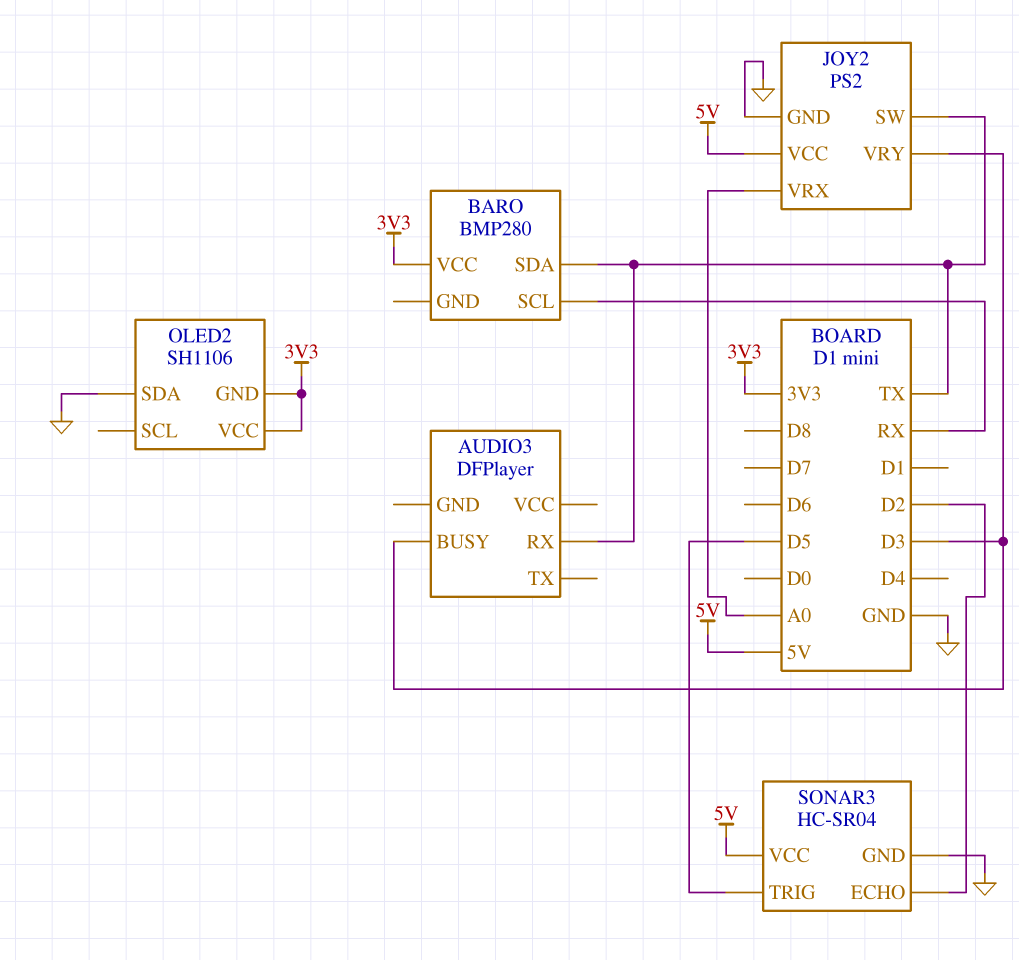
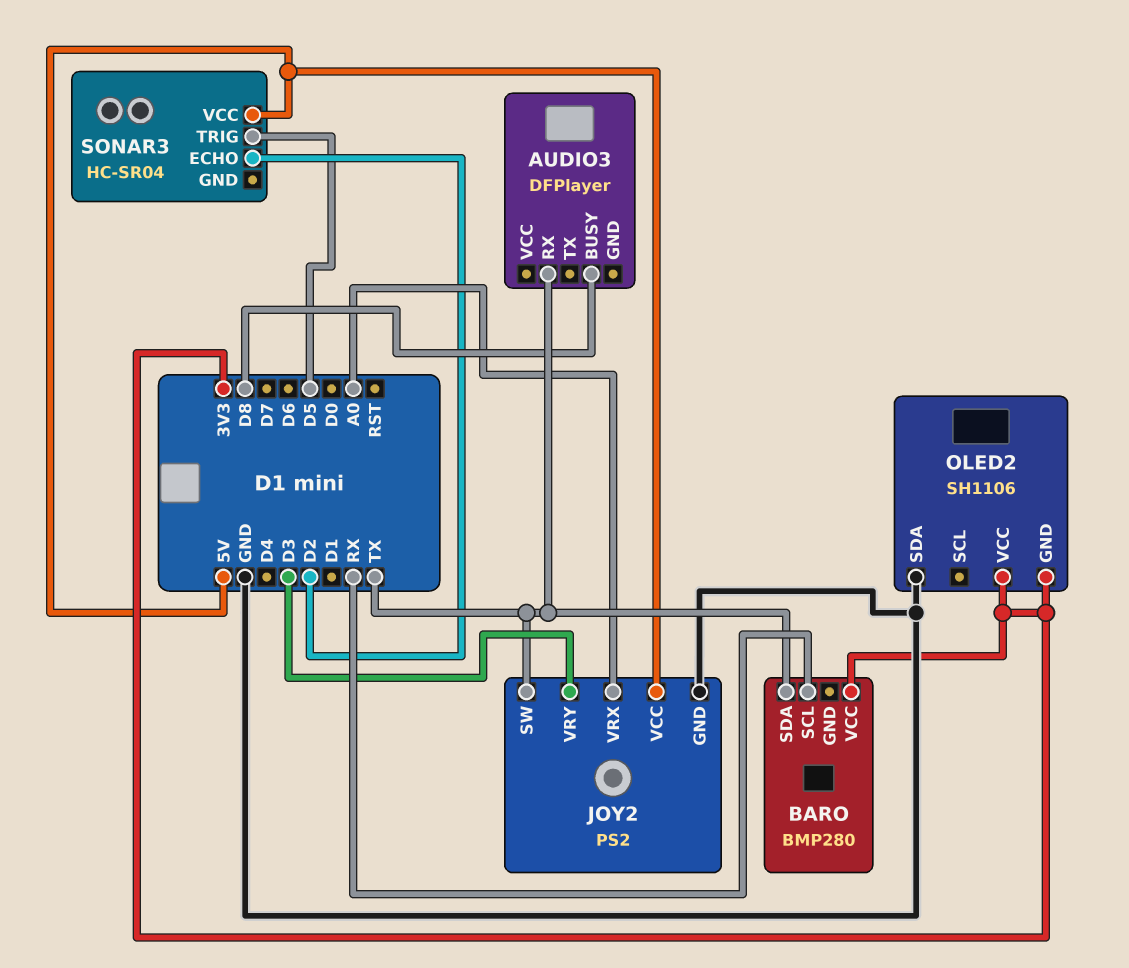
AUDIO3 pin BUSY: D3 -> D8
SONAR3 pin GND: GND -> none

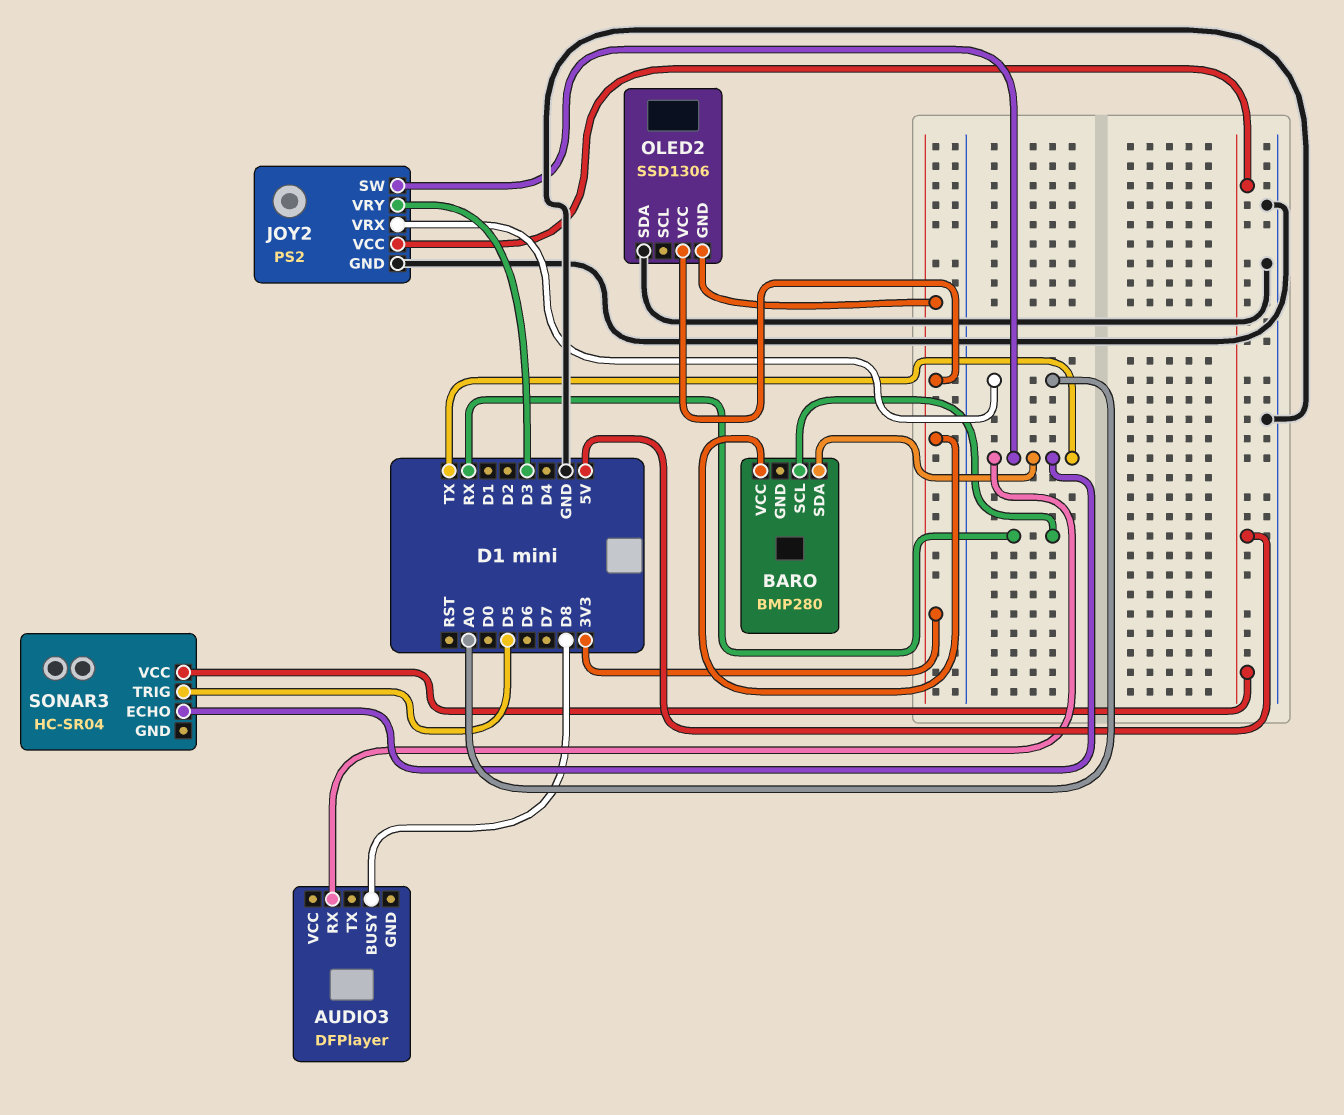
OLED2: SH1106 -> SSD1306
SONAR3 pin ECHO: D2 -> TX

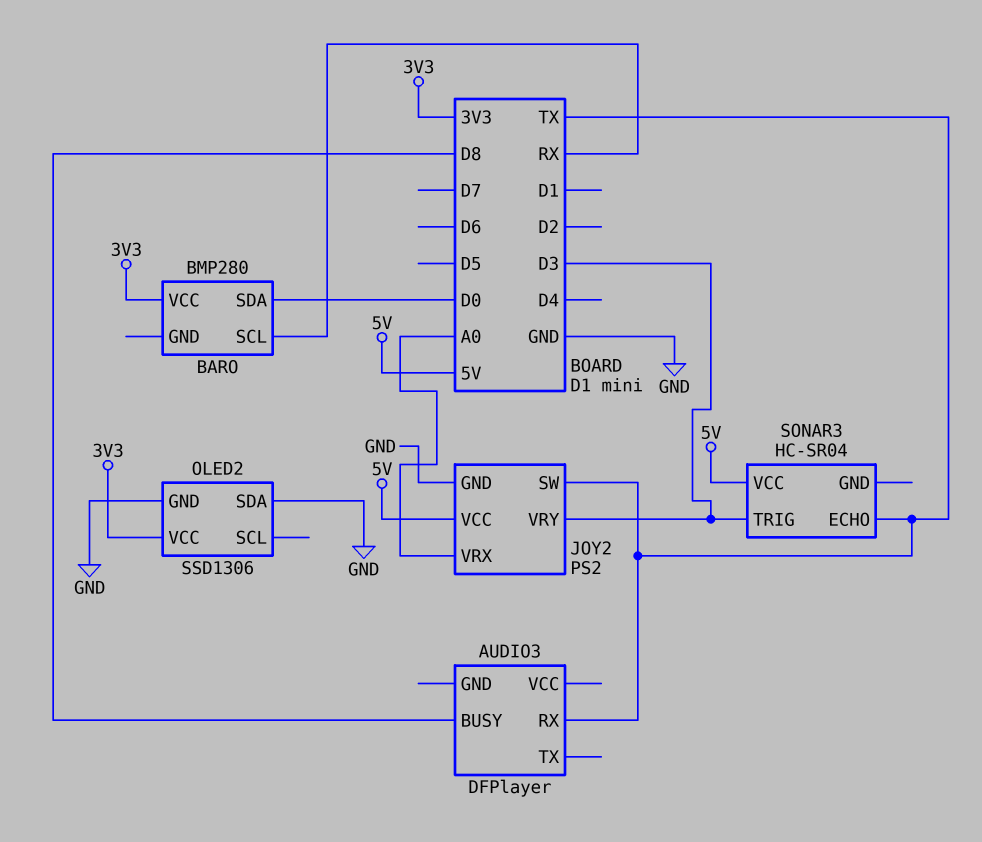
BARO pin SDA: TX -> D0
OLED2 pin GND: 3V3 -> GND
SONAR3 pin TRIG: D5 -> D3

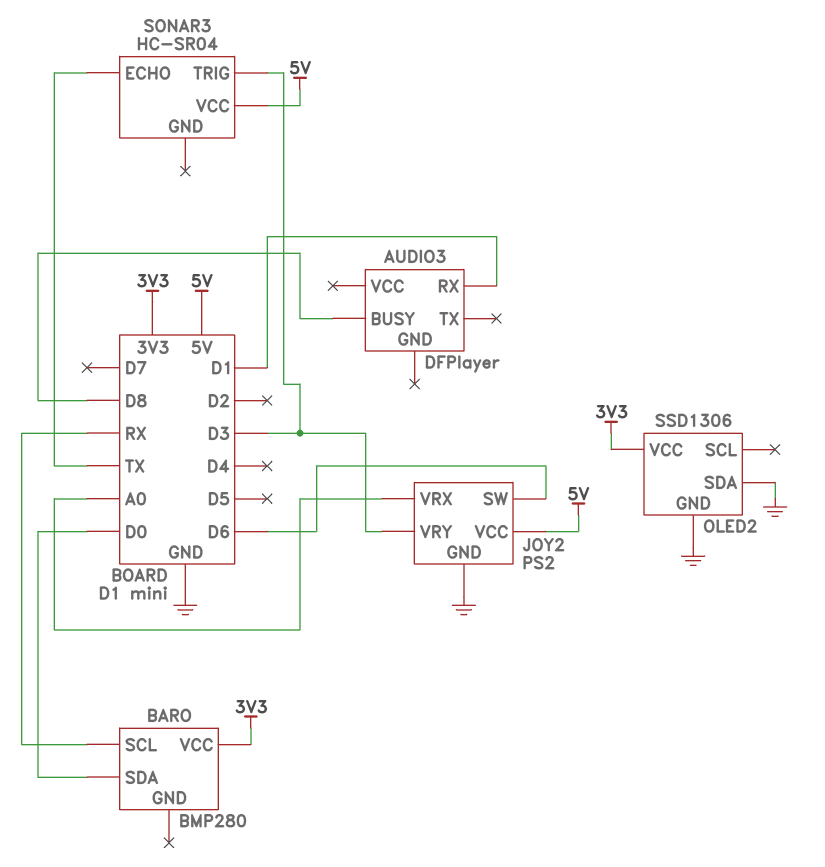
AUDIO3 pin RX: TX -> D1
JOY2 pin SW: TX -> D6

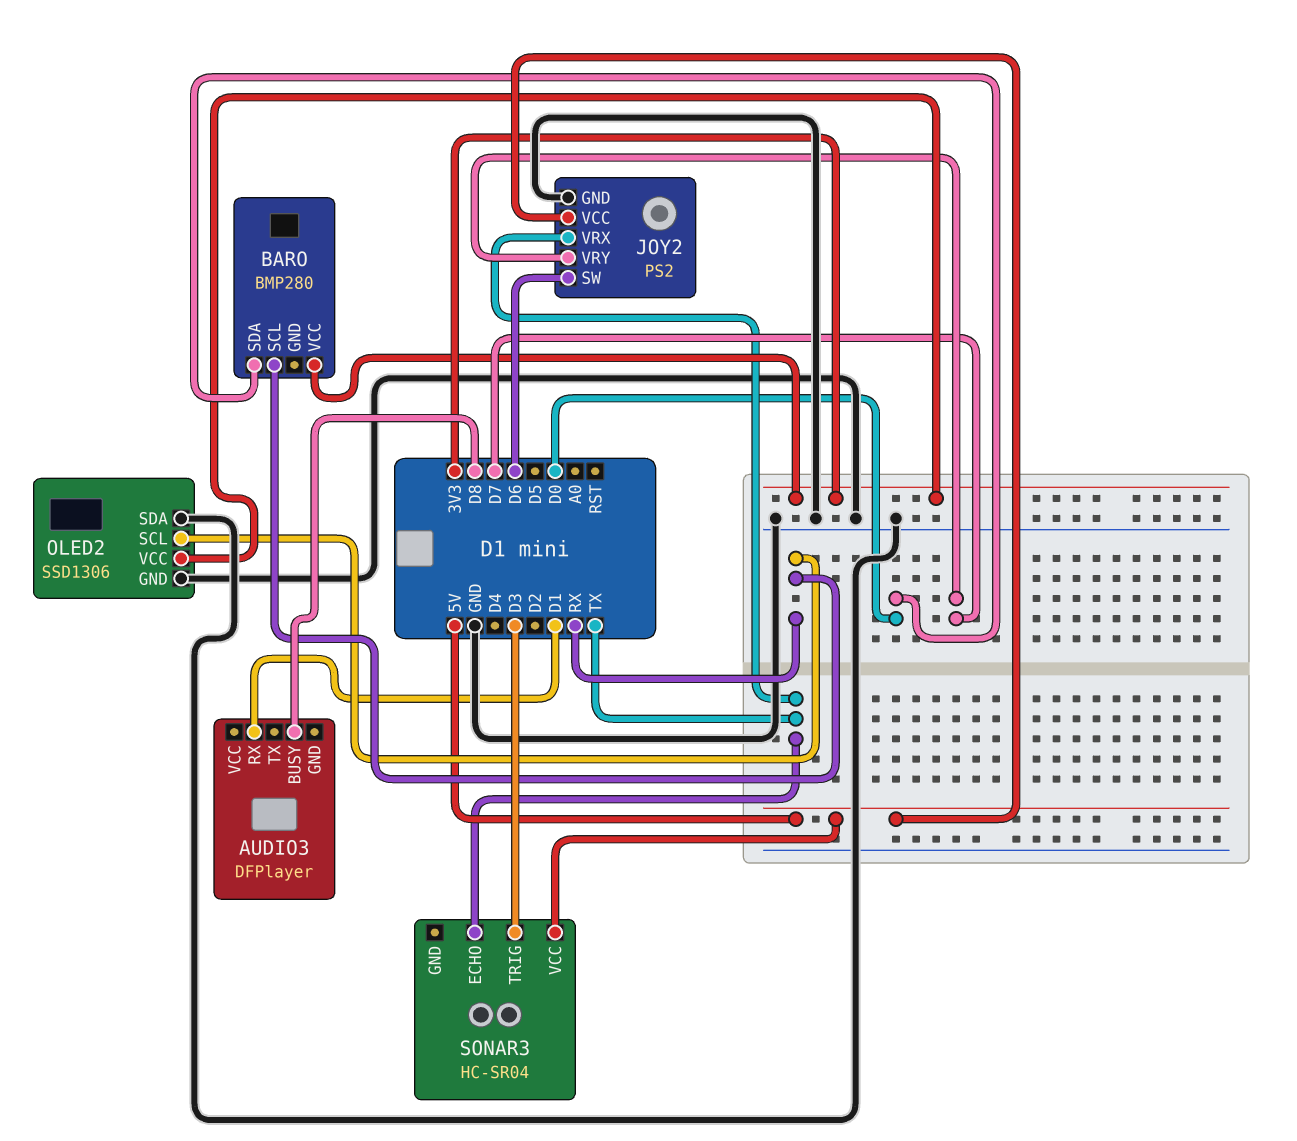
JOY2 pin VRX: A0 -> TX
JOY2 pin VRY: D3 -> D7
OLED2 pin SCL: none -> RX

